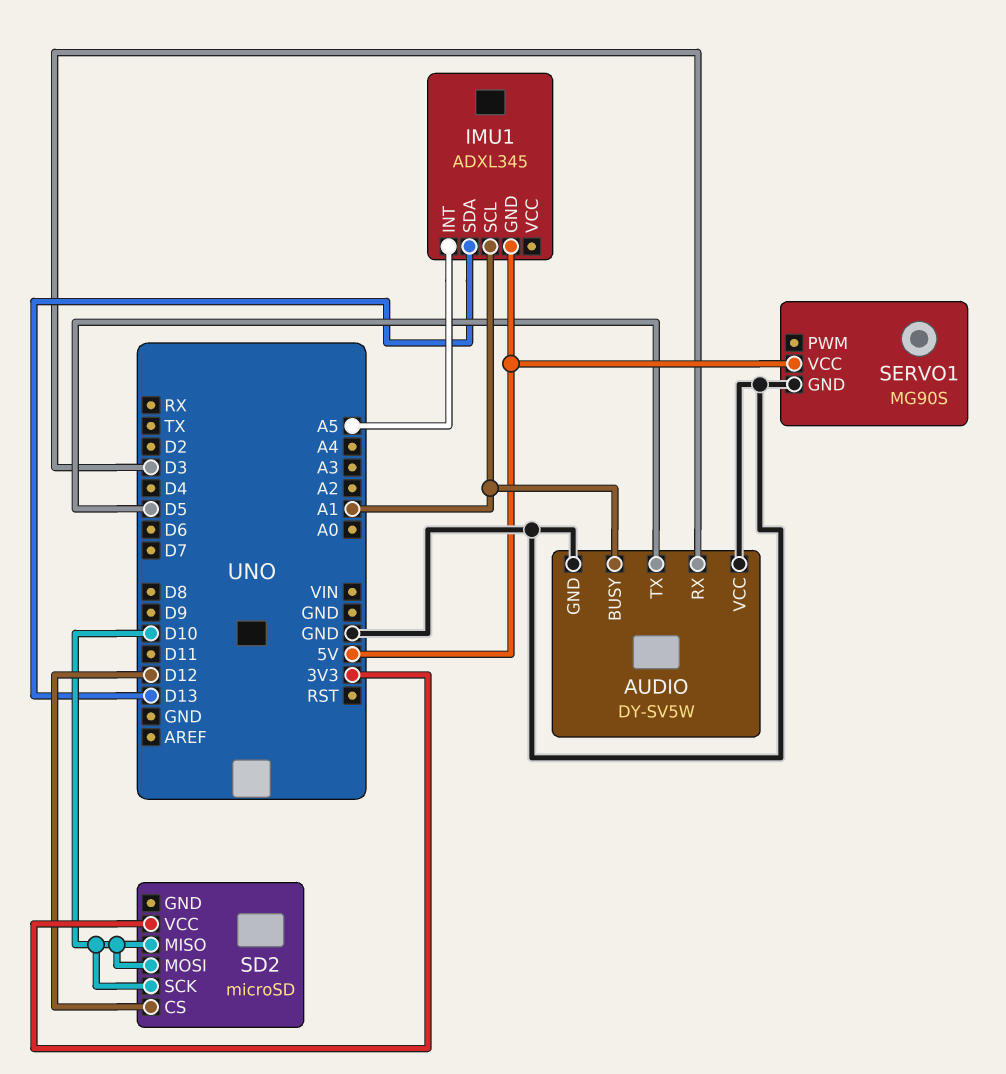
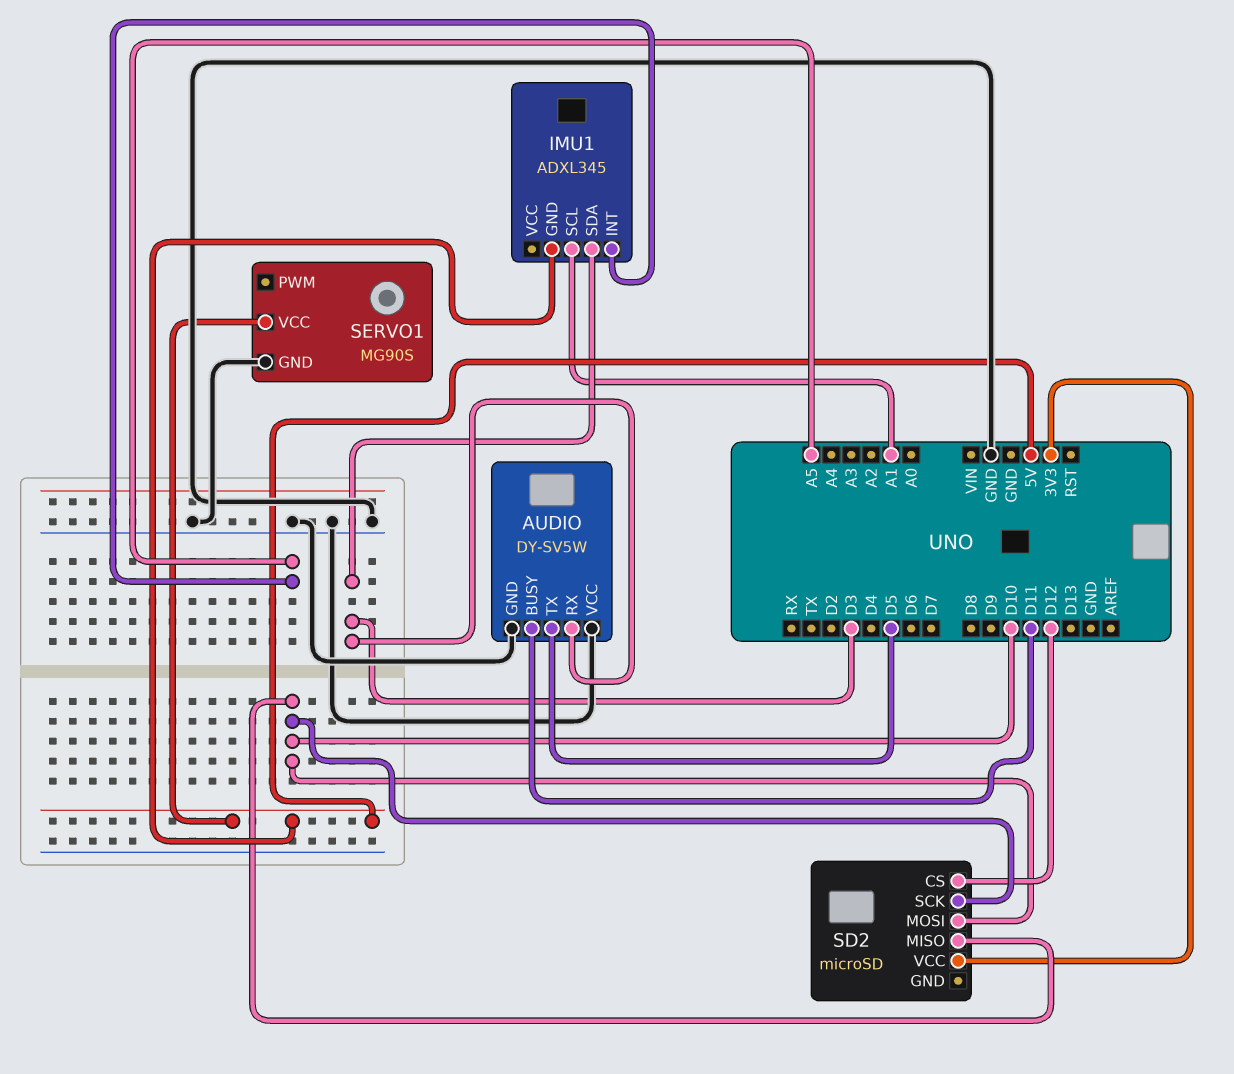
AUDIO pin BUSY: A1 -> D11
IMU1 pin SDA: D13 -> D3

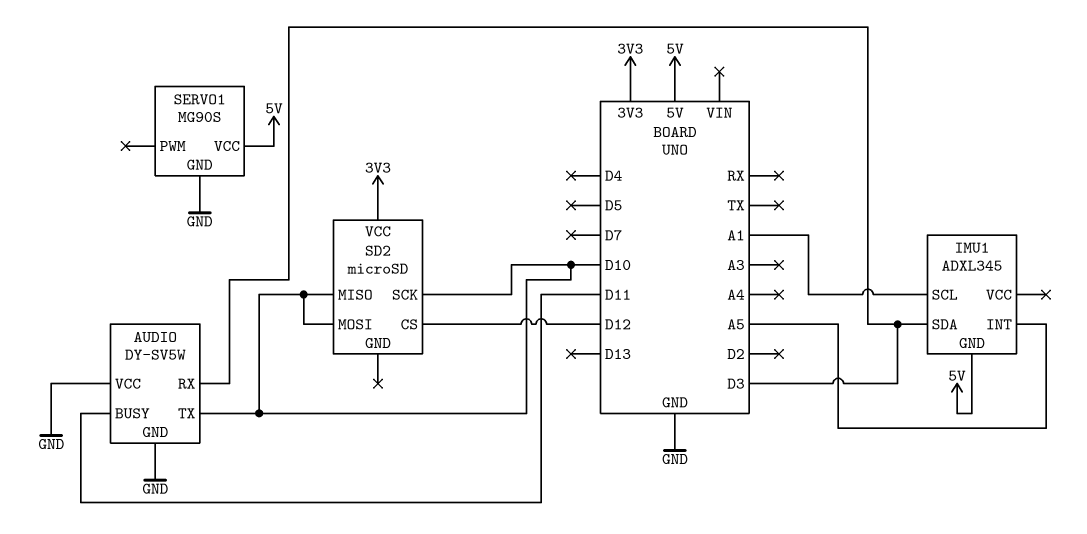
AUDIO pin TX: D5 -> D10

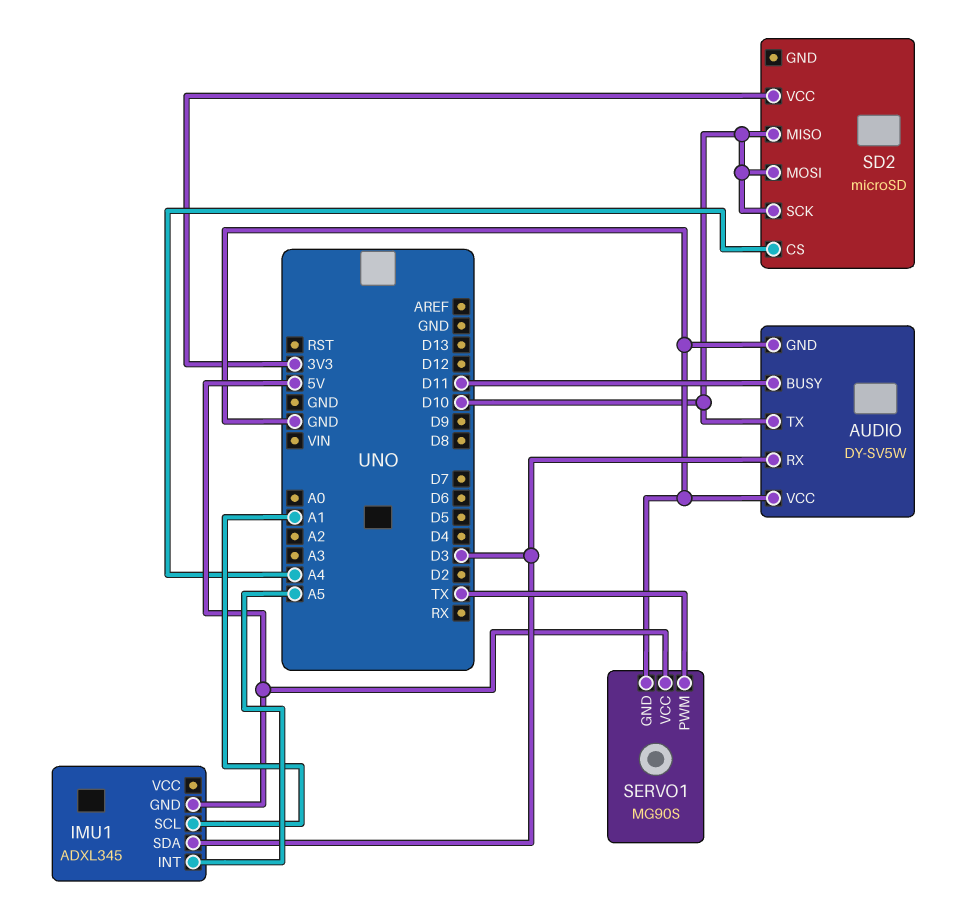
SD2 pin CS: D12 -> A4
SERVO1 pin PWM: none -> TX

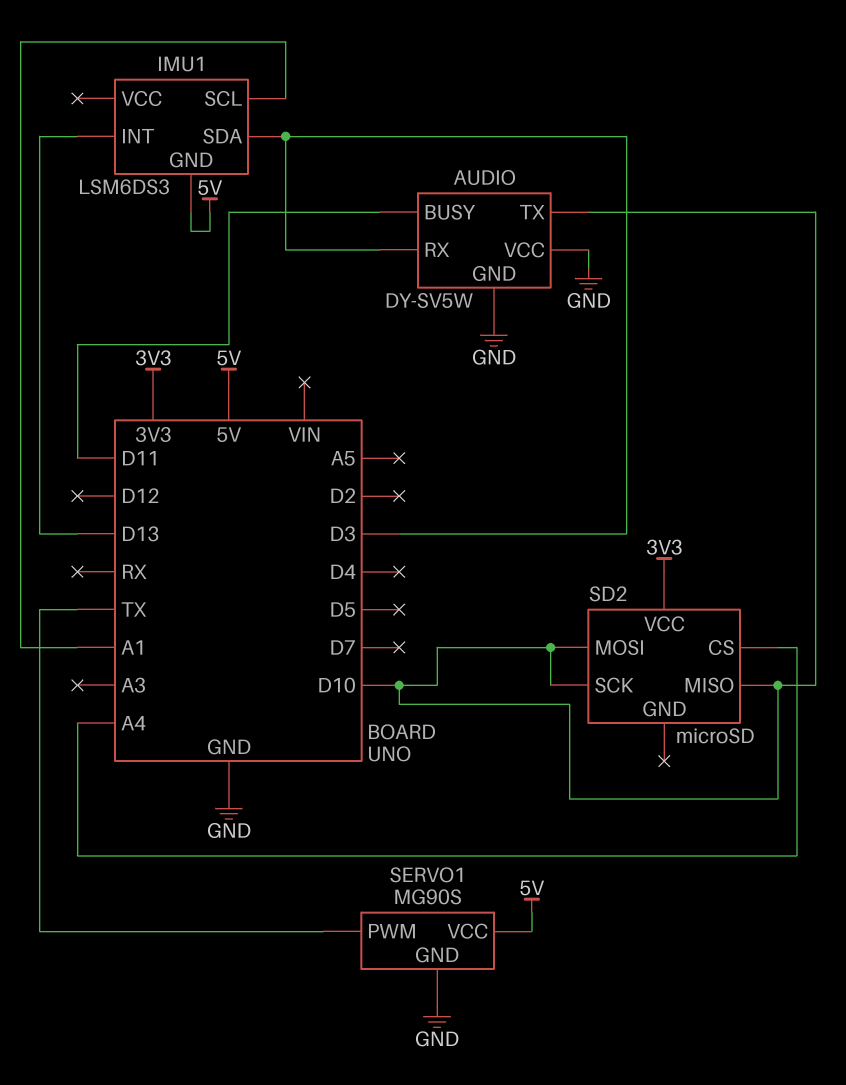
IMU1: ADXL345 -> LSM6DS3
IMU1 pin INT: A5 -> D13

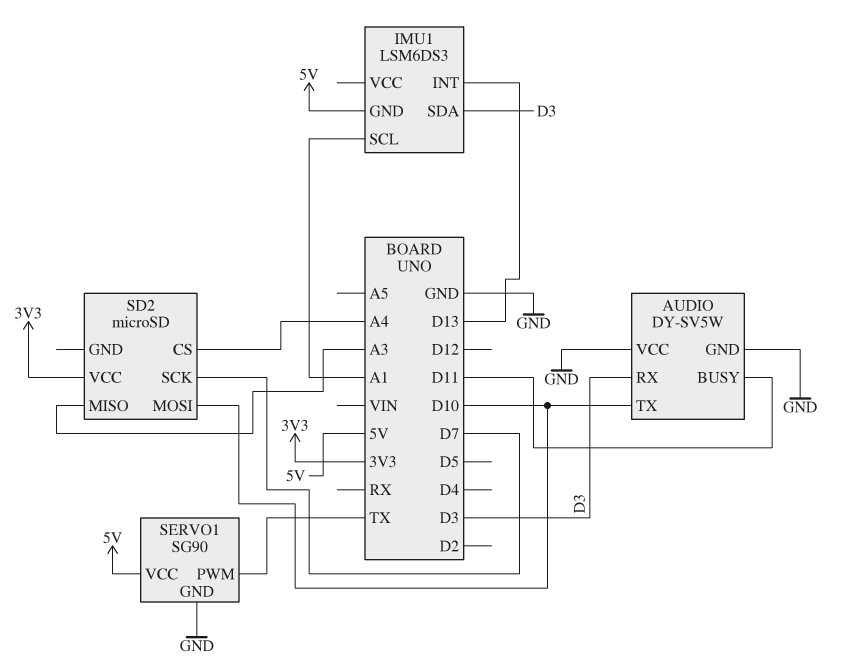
SD2 pin MISO: D10 -> A3
SD2 pin SCK: D10 -> D7
SERVO1: MG90S -> SG90

